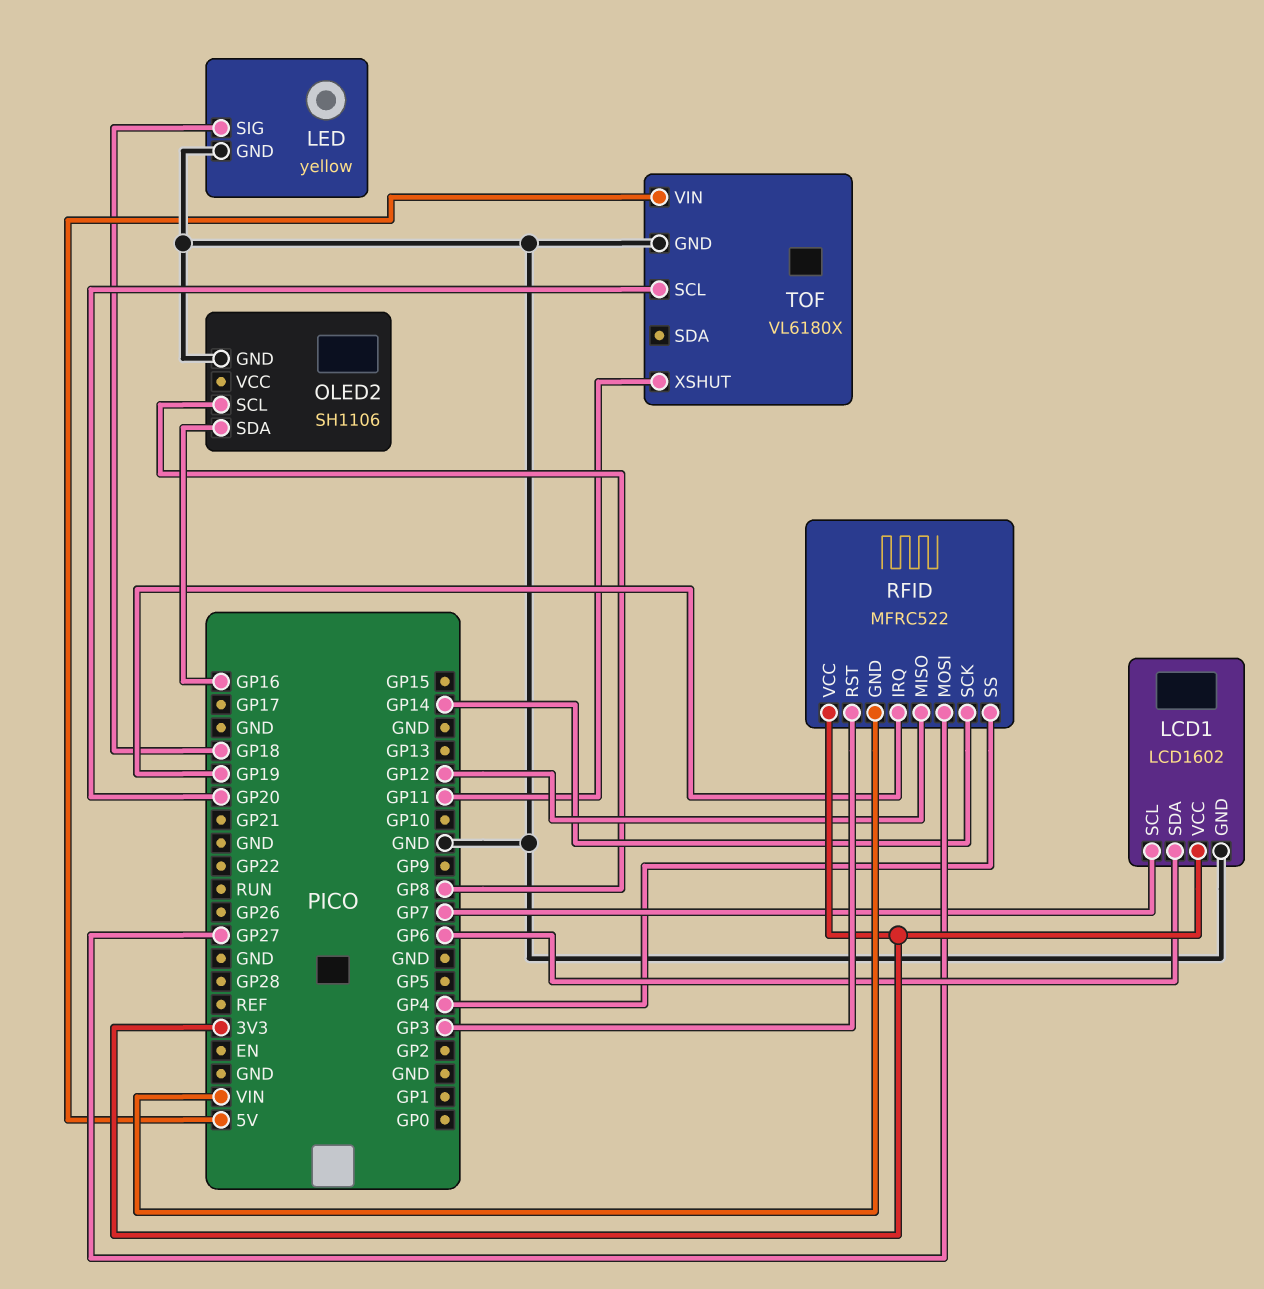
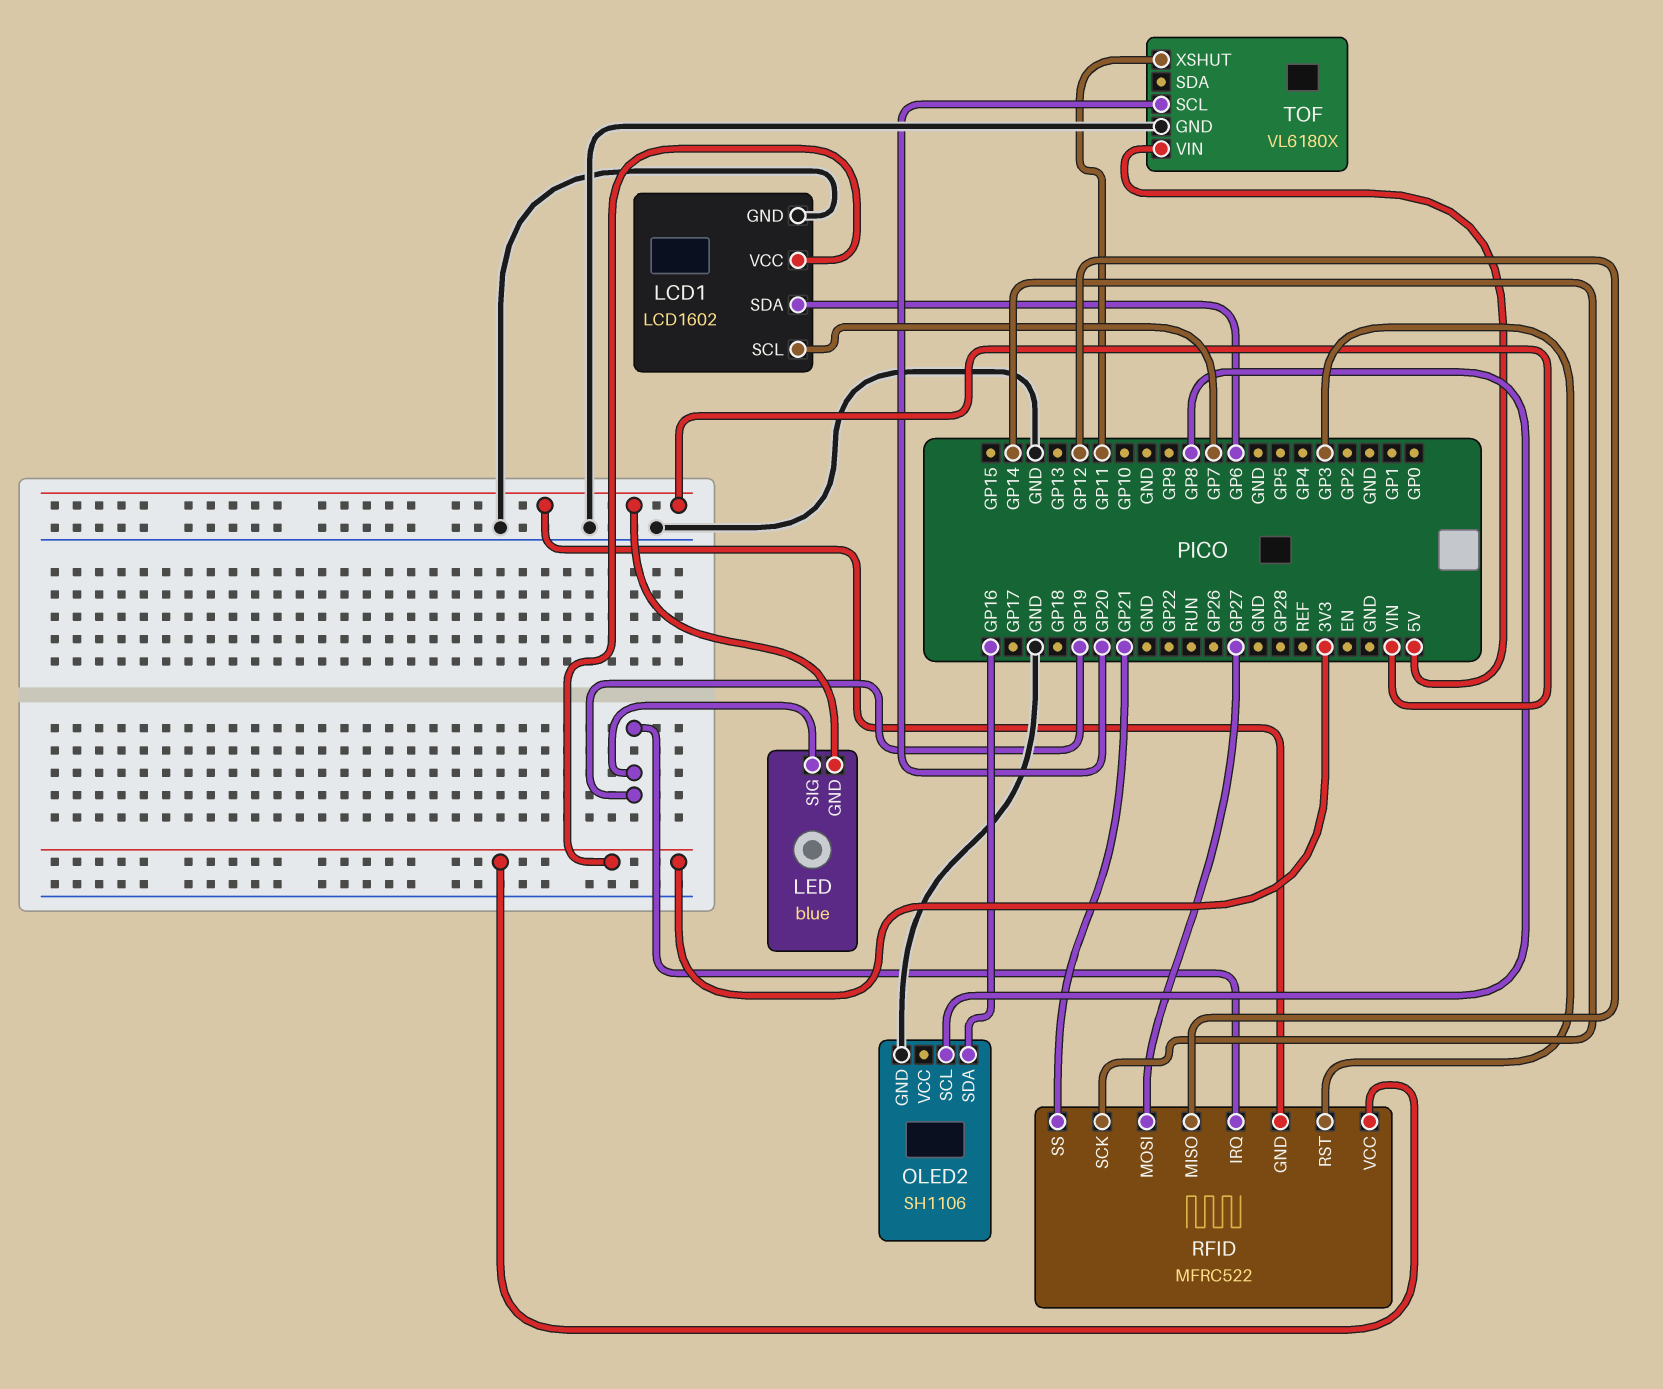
LED: yellow -> blue
LED pin GND: GND -> VIN
LED pin SIG: GP18 -> GP19
RFID pin SS: GP4 -> GP21

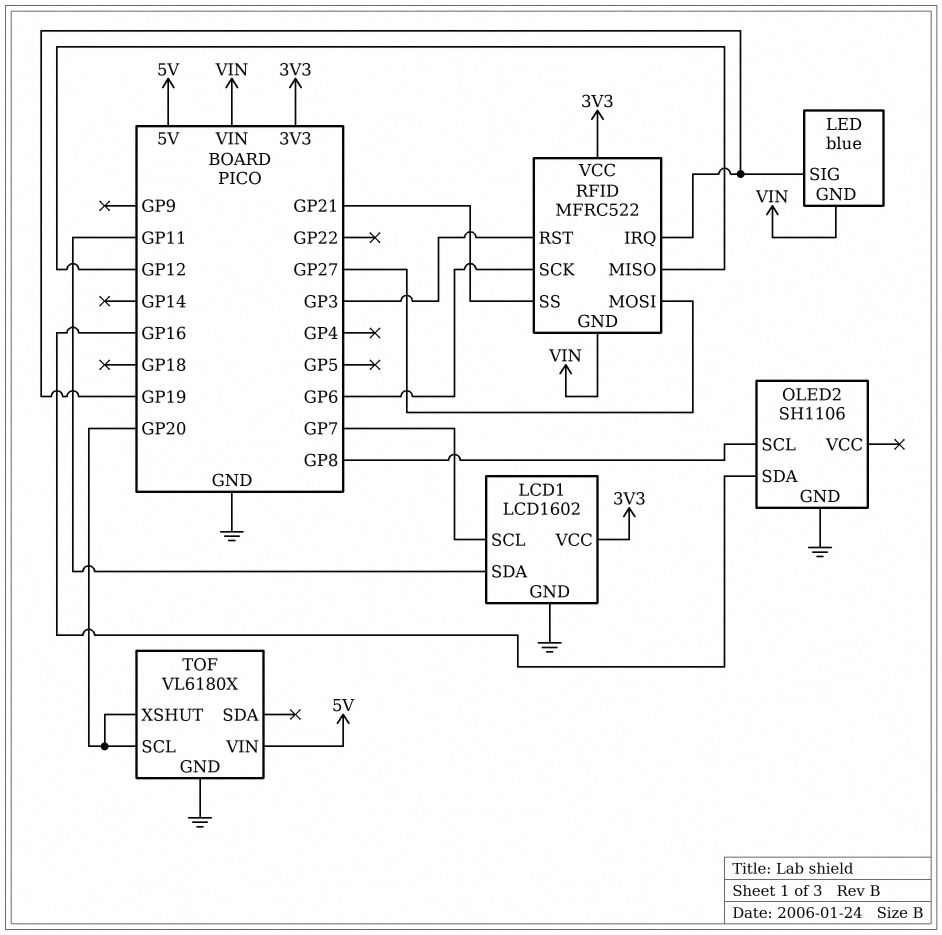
LCD1 pin SDA: GP6 -> GP11
RFID pin SCK: GP14 -> GP6
TOF pin XSHUT: GP11 -> GP20

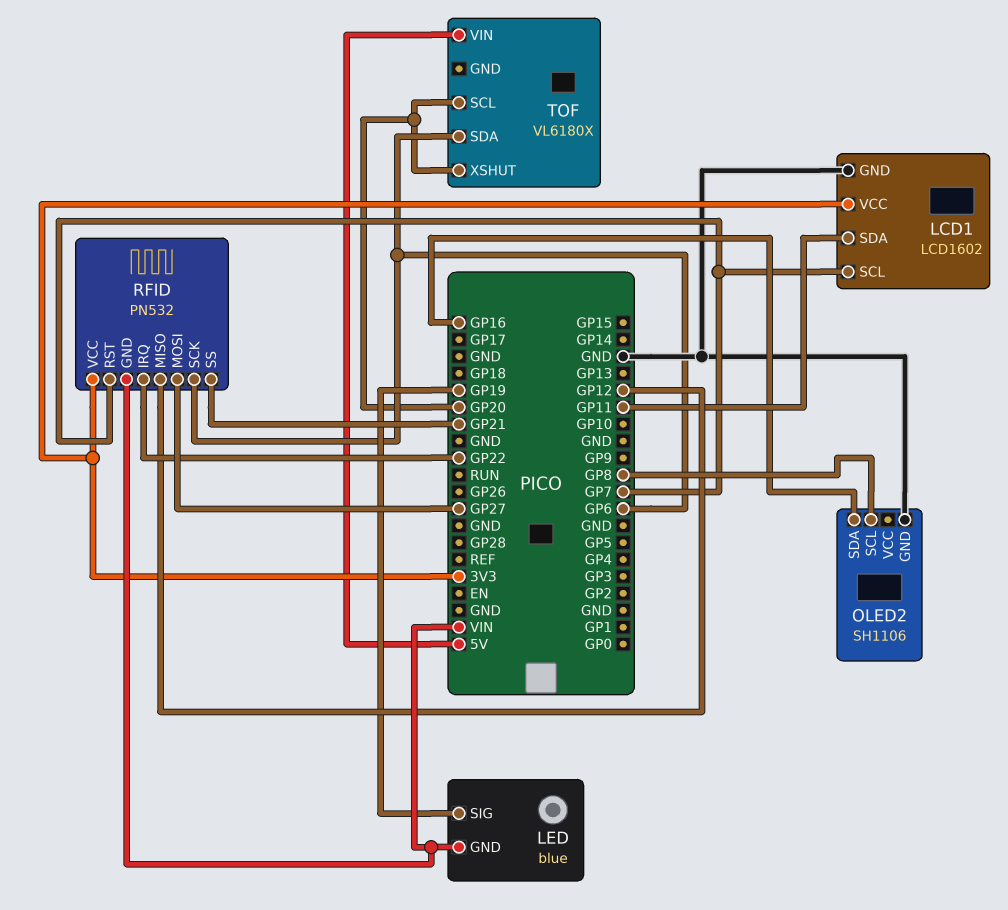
RFID: MFRC522 -> PN532
RFID pin IRQ: GP19 -> GP22
RFID pin RST: GP3 -> GP7
TOF pin GND: GND -> none
TOF pin SDA: none -> GP6

